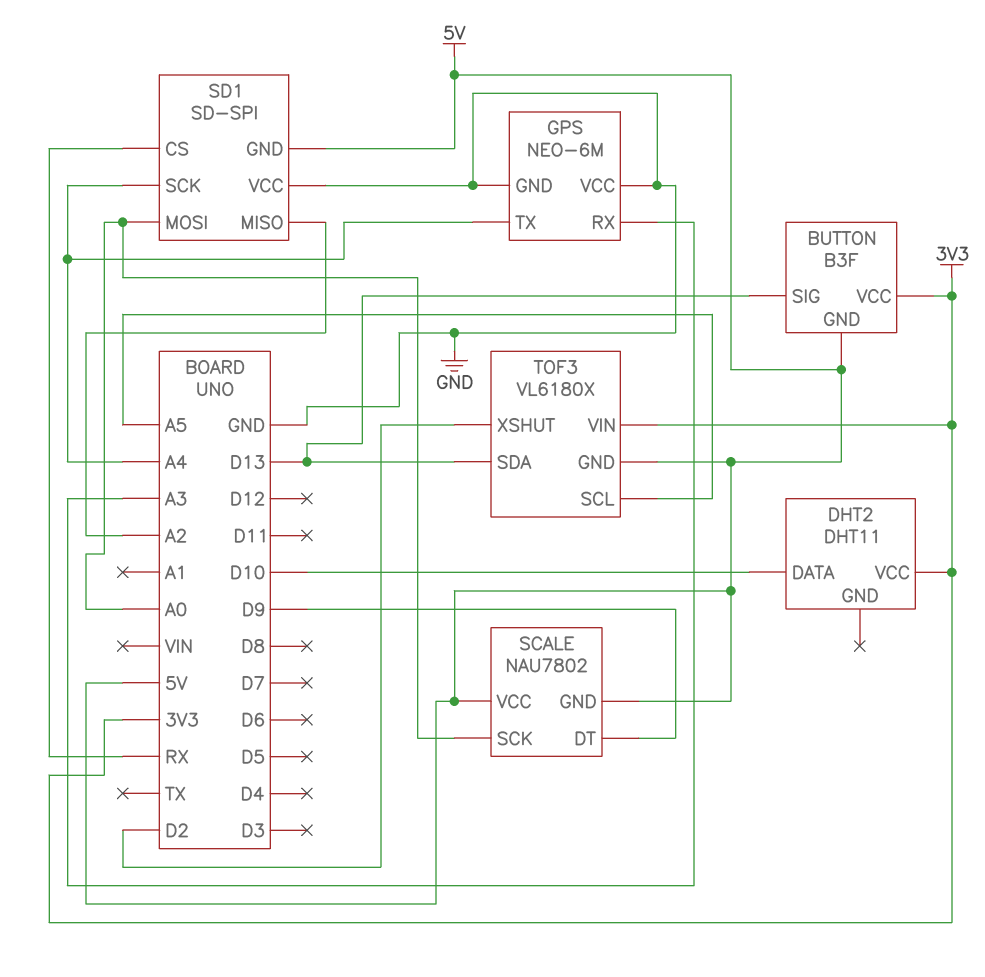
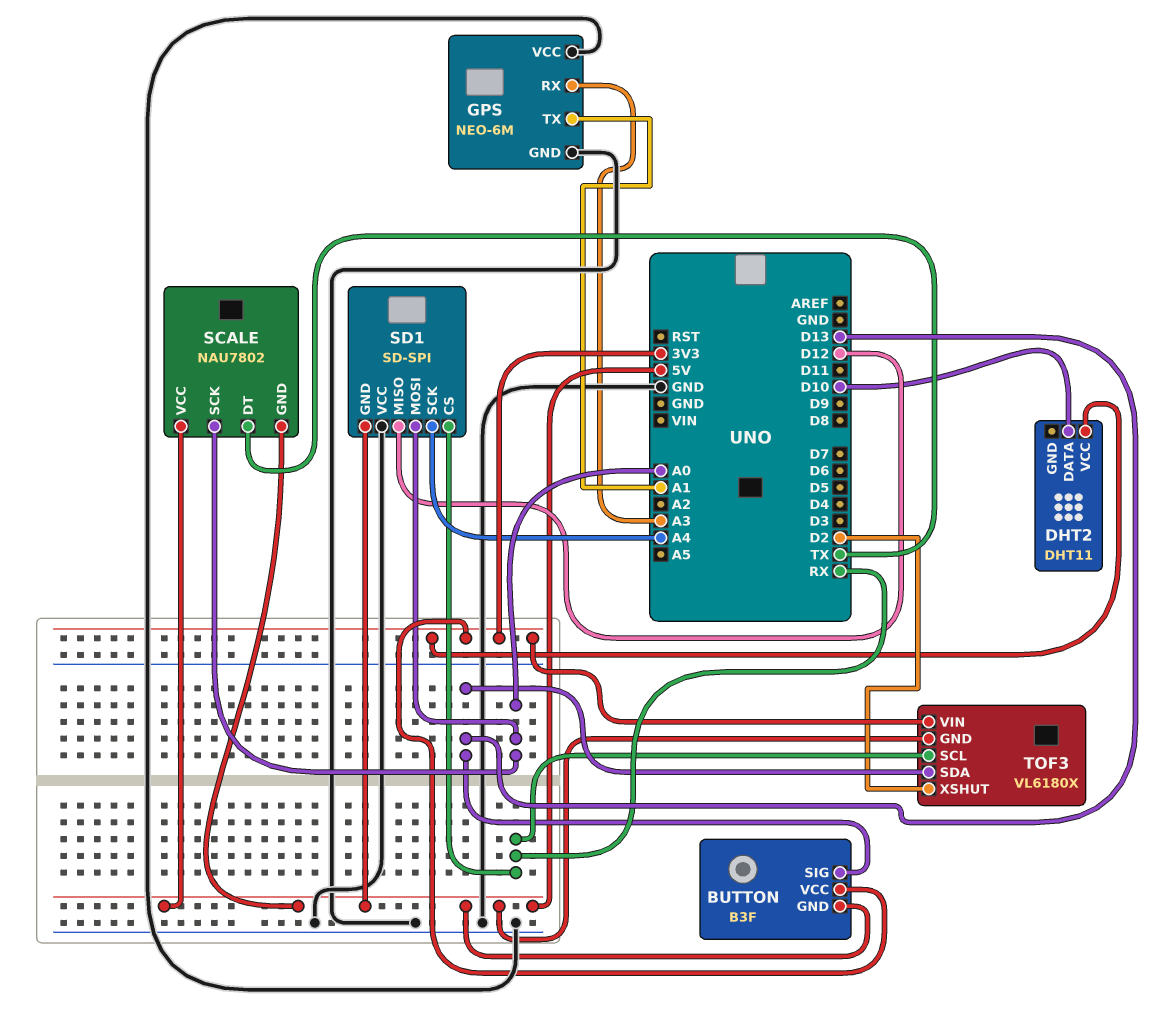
GPS pin TX: A4 -> A1
SCALE pin DT: D9 -> TX
SD1 pin MISO: A2 -> D12
TOF3 pin SCL: A5 -> RX

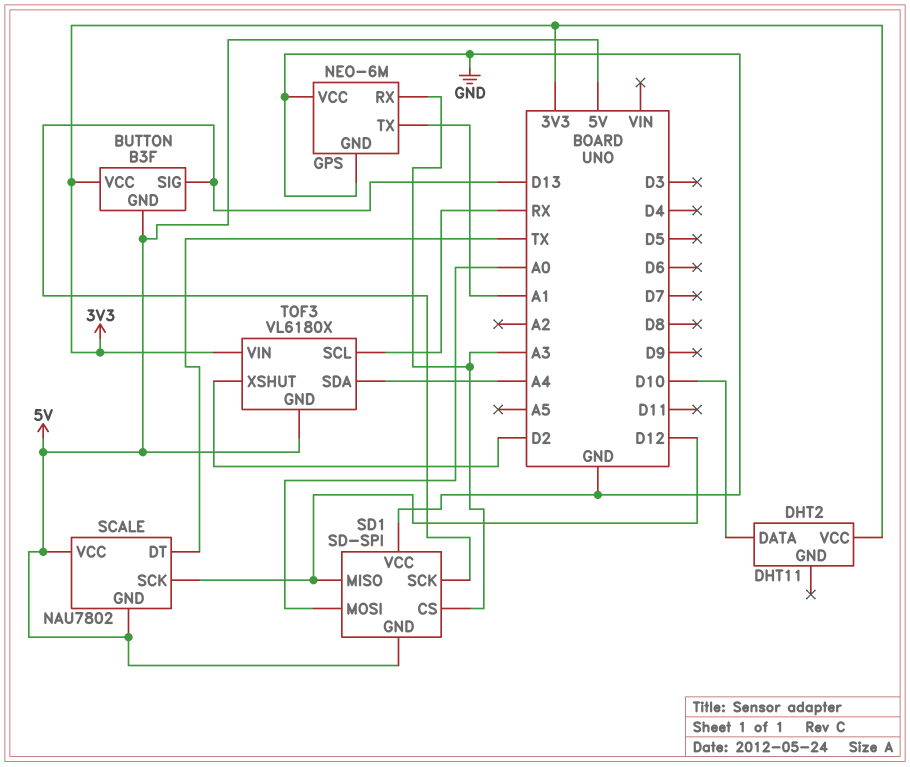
SCALE pin SCK: A0 -> D12
SD1 pin CS: RX -> A3
SD1 pin SCK: A4 -> D13
TOF3 pin SDA: D13 -> A4

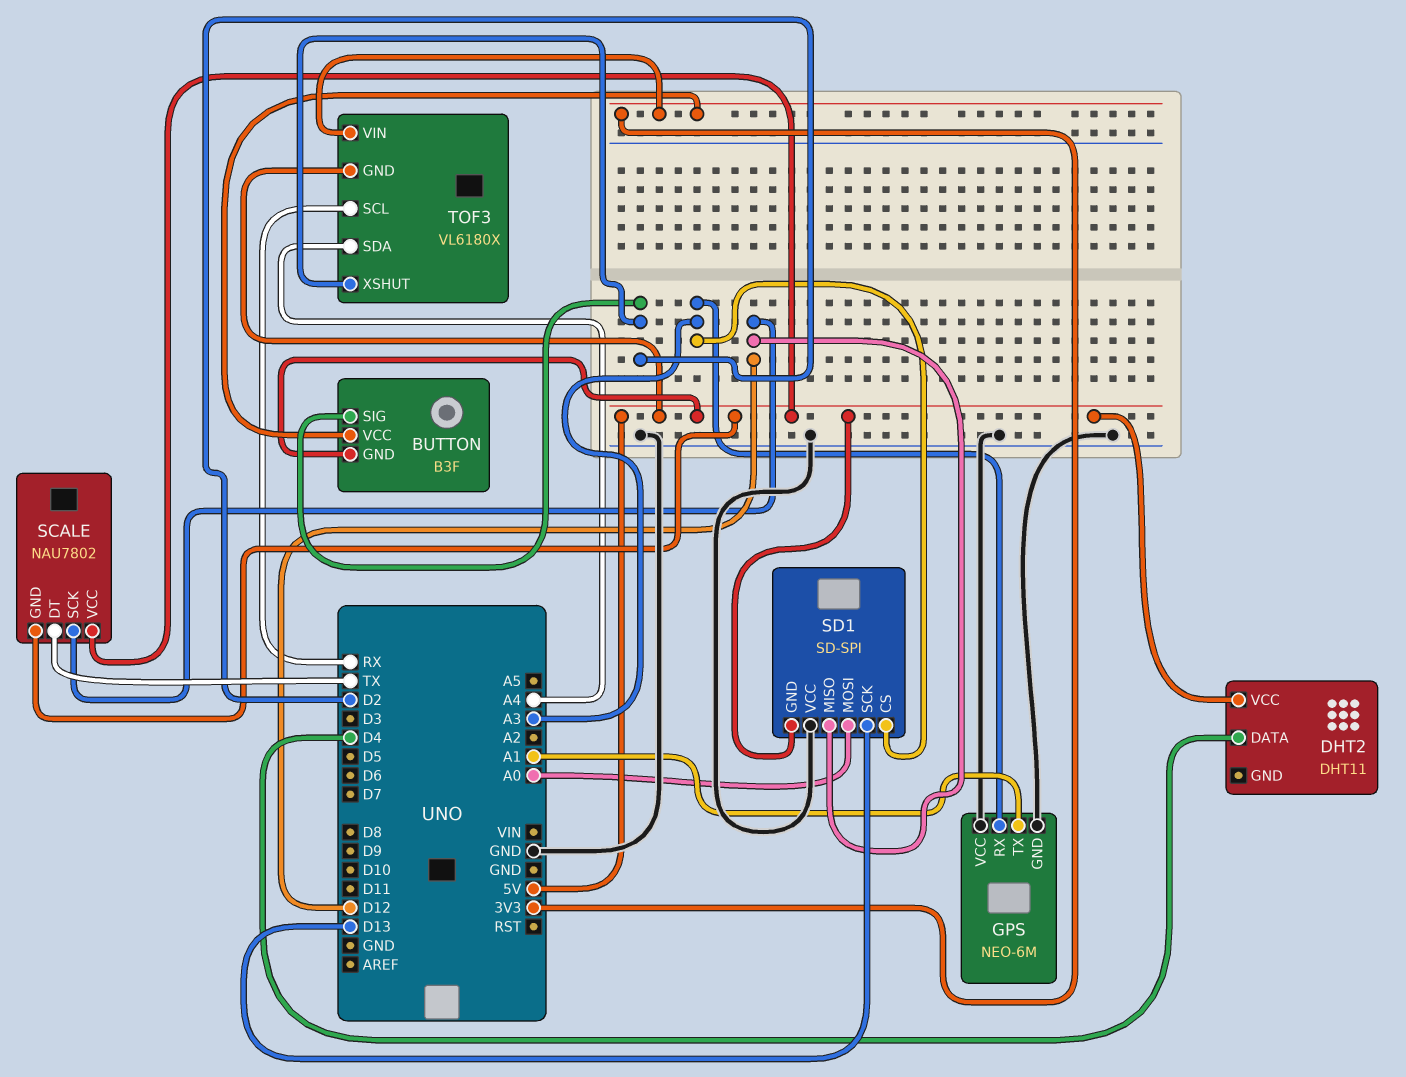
BUTTON pin SIG: D13 -> D2
DHT2 pin DATA: D10 -> D4
DHT2 pin VCC: 3V3 -> 5V

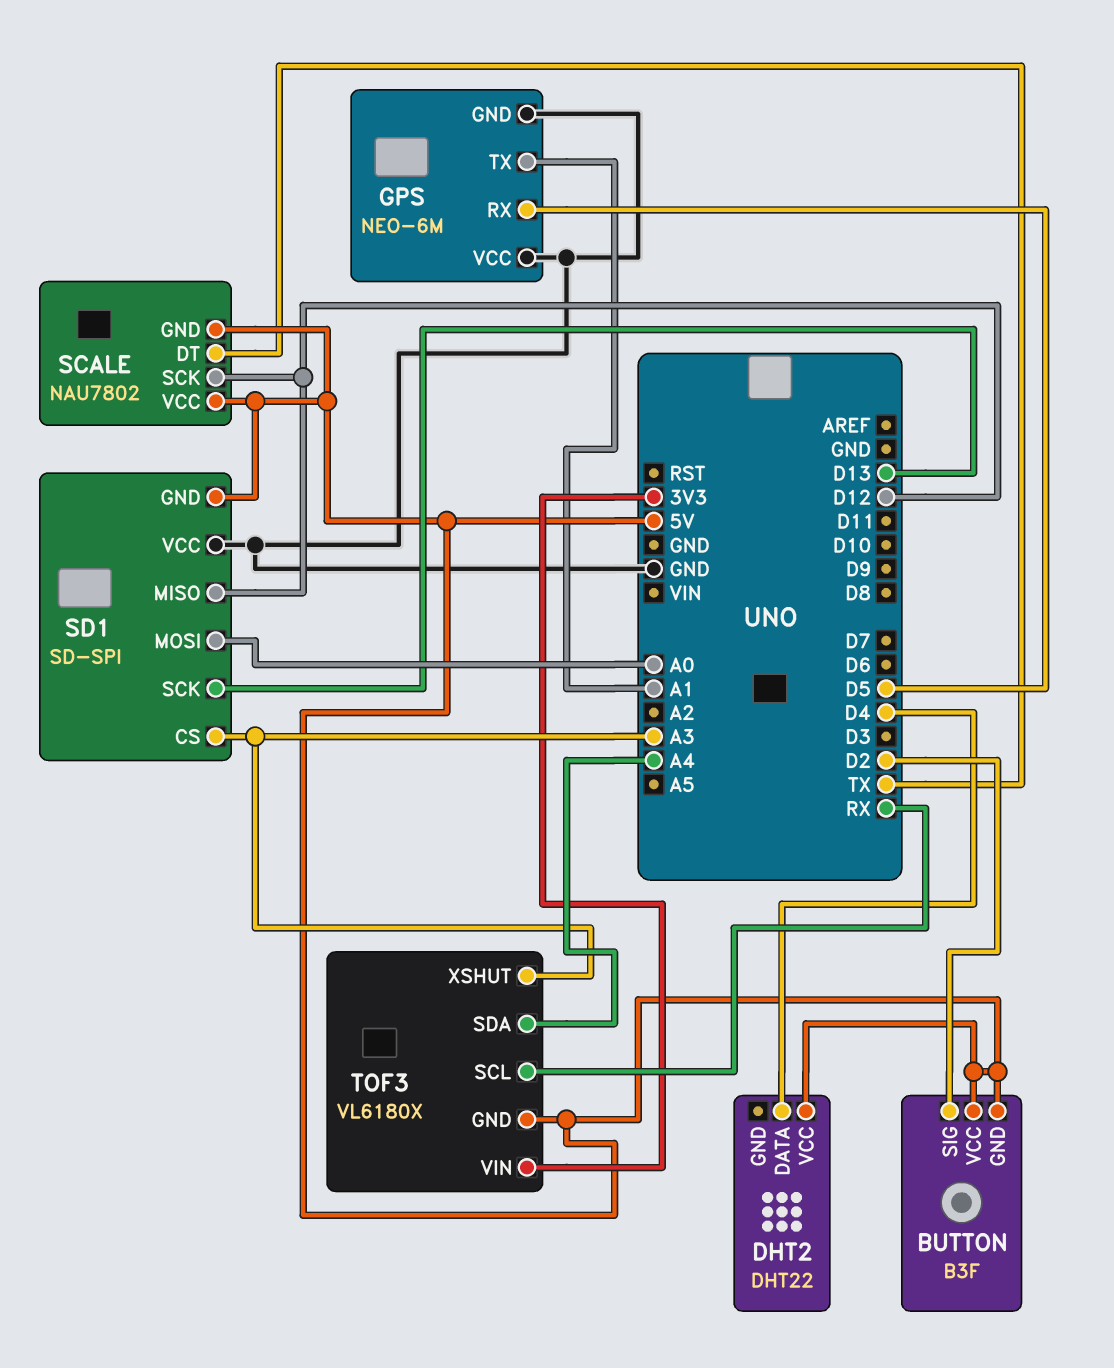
BUTTON pin VCC: 3V3 -> 5V
DHT2: DHT11 -> DHT22
GPS pin RX: A3 -> D5
TOF3 pin XSHUT: D2 -> A3

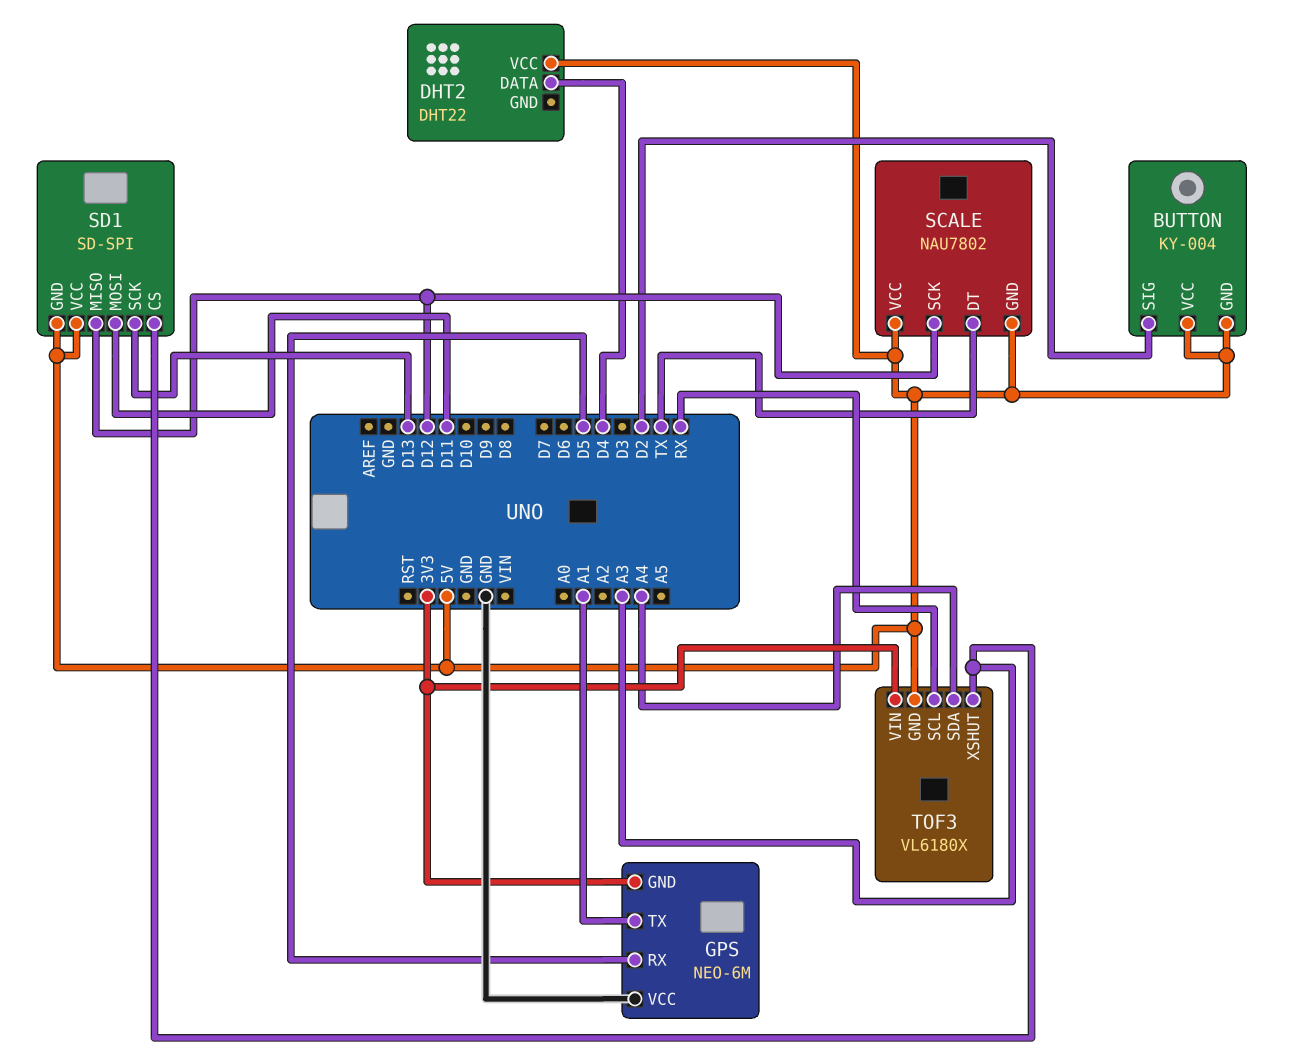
BUTTON: B3F -> KY-004
GPS pin GND: GND -> 3V3
SD1 pin MOSI: A0 -> D11
SD1 pin VCC: GND -> 5V

